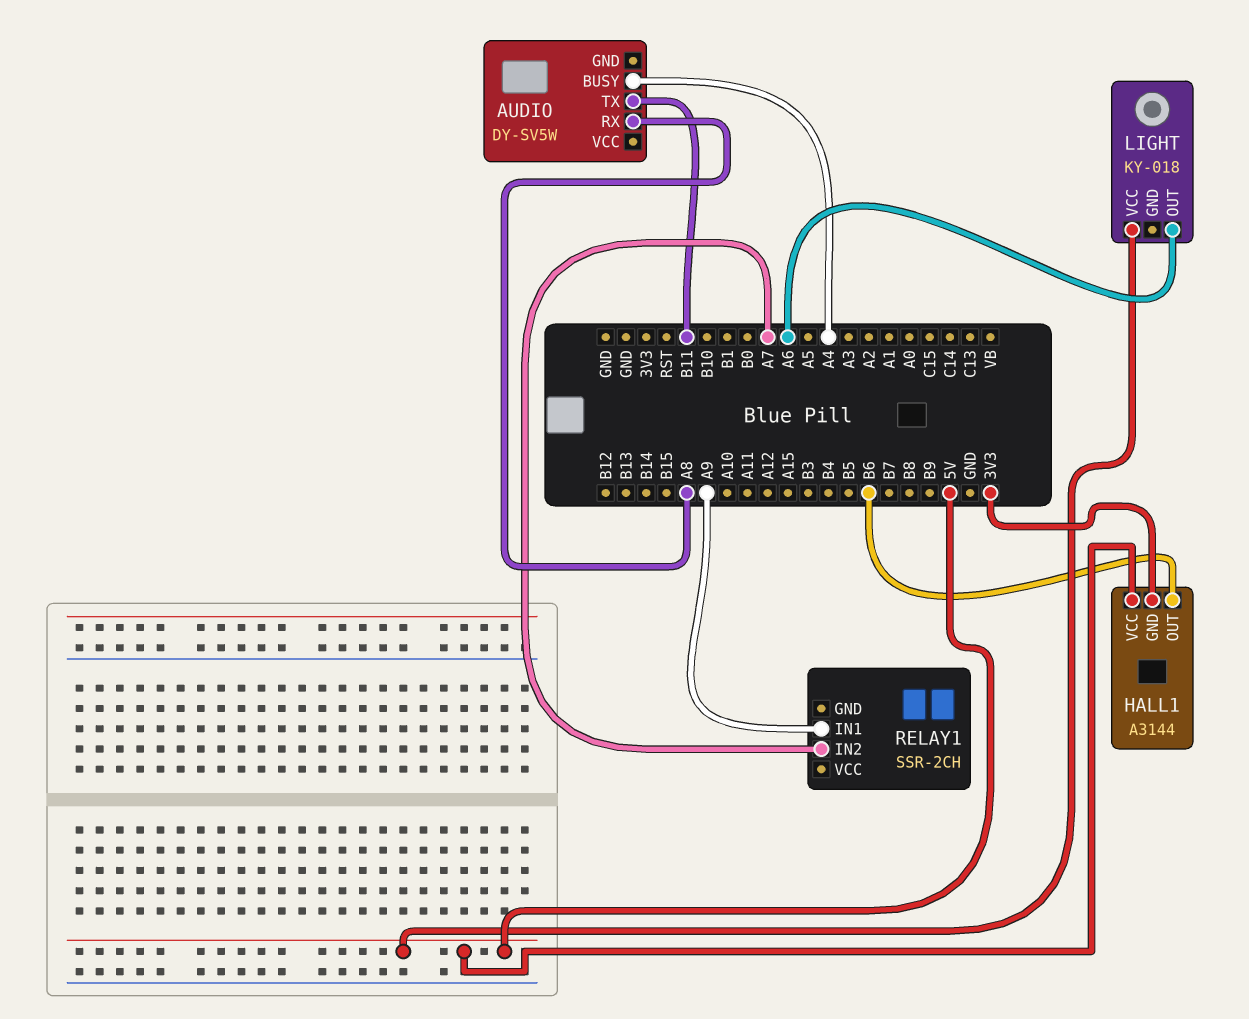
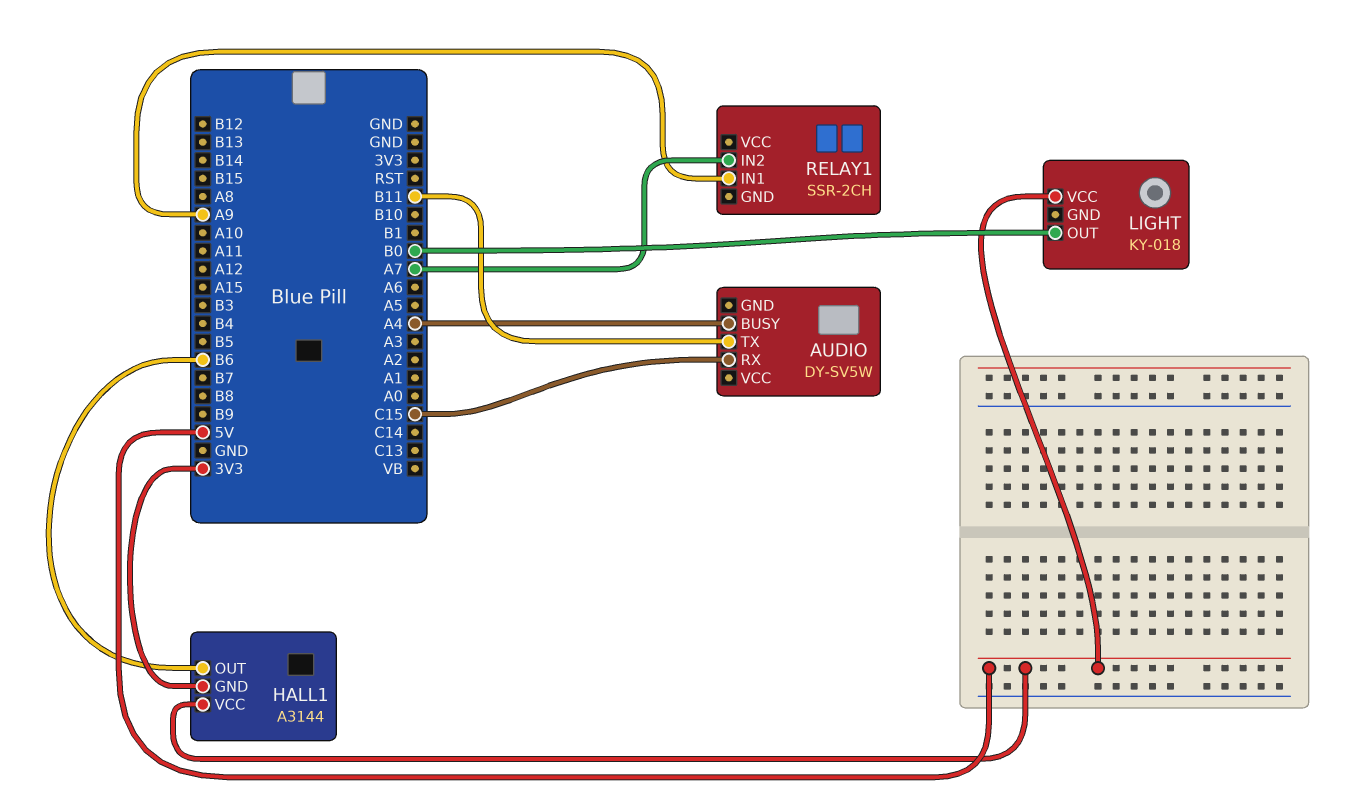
AUDIO pin RX: A8 -> C15
LIGHT pin OUT: A6 -> B0

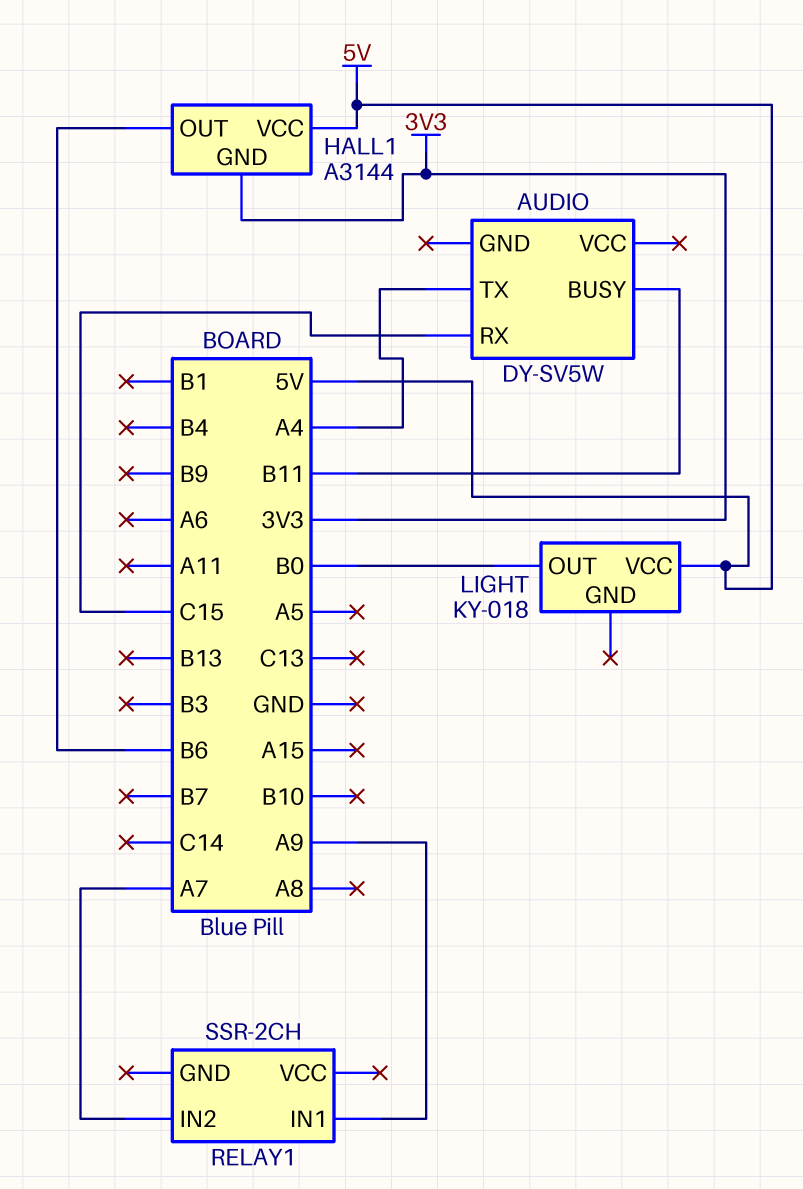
AUDIO pin BUSY: A4 -> B11
AUDIO pin TX: B11 -> A4

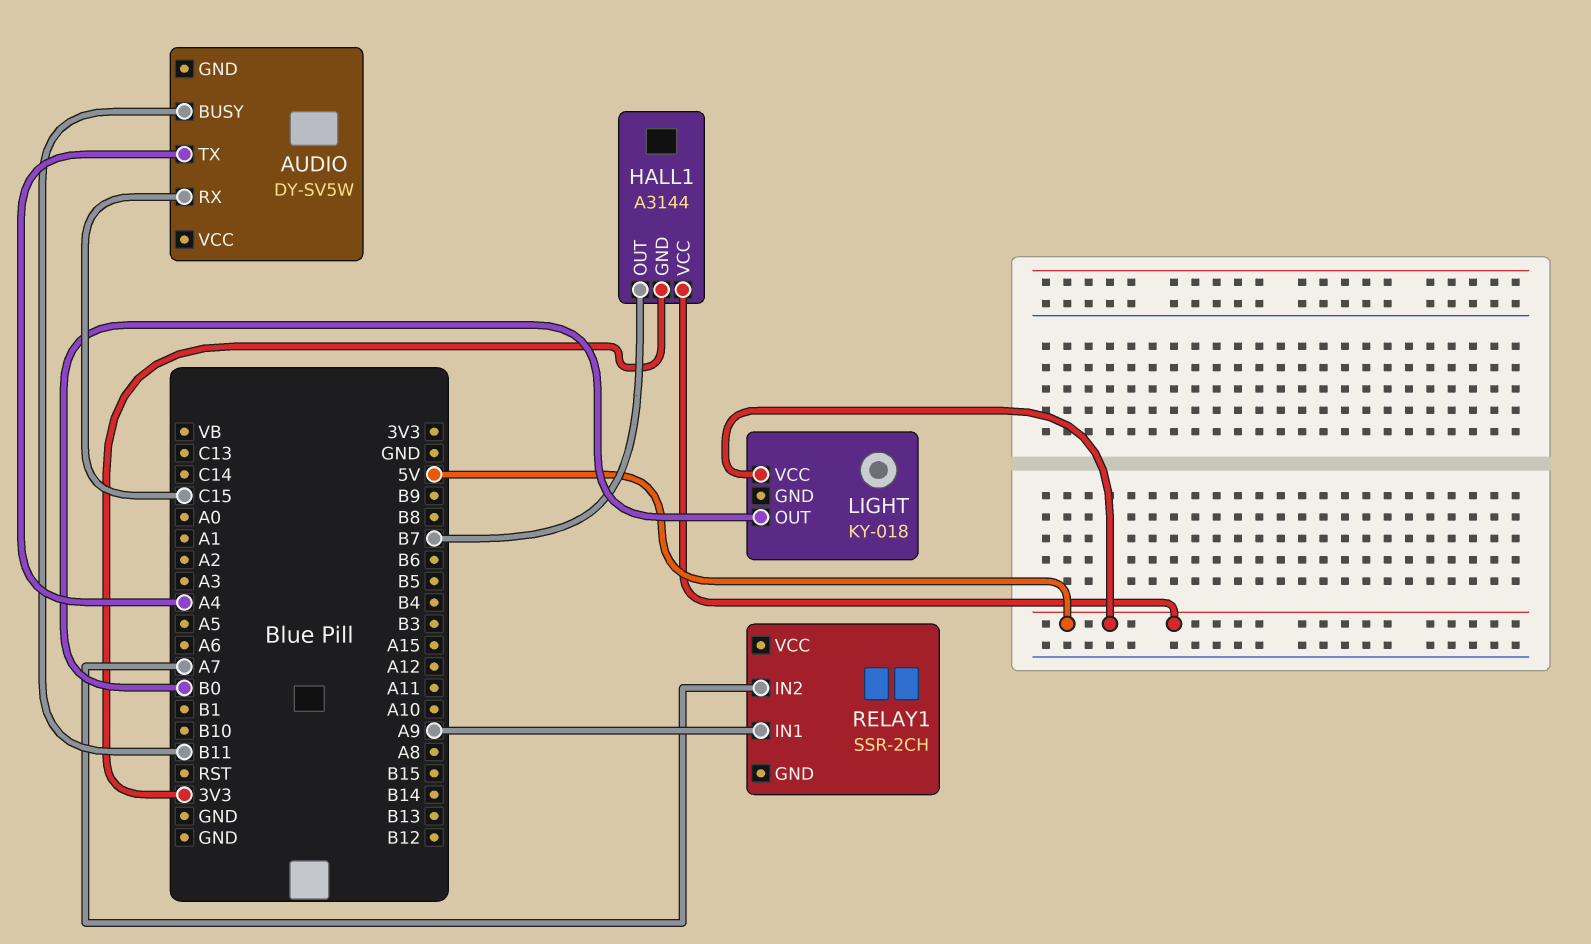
HALL1 pin OUT: B6 -> B7

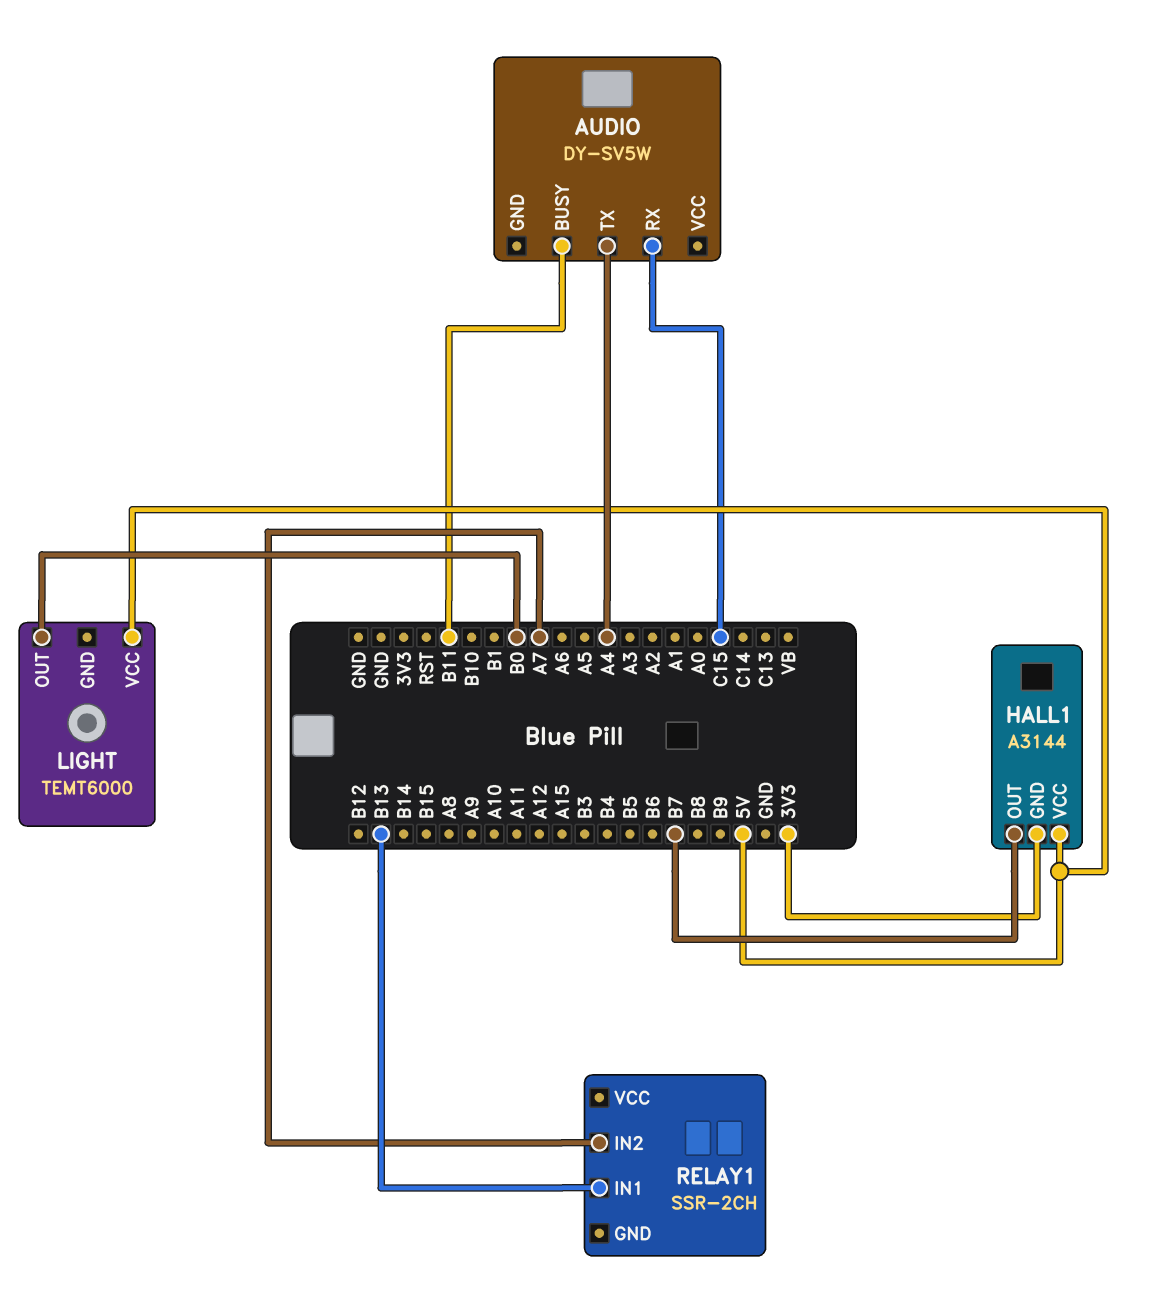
LIGHT: KY-018 -> TEMT6000
RELAY1 pin IN1: A9 -> B13

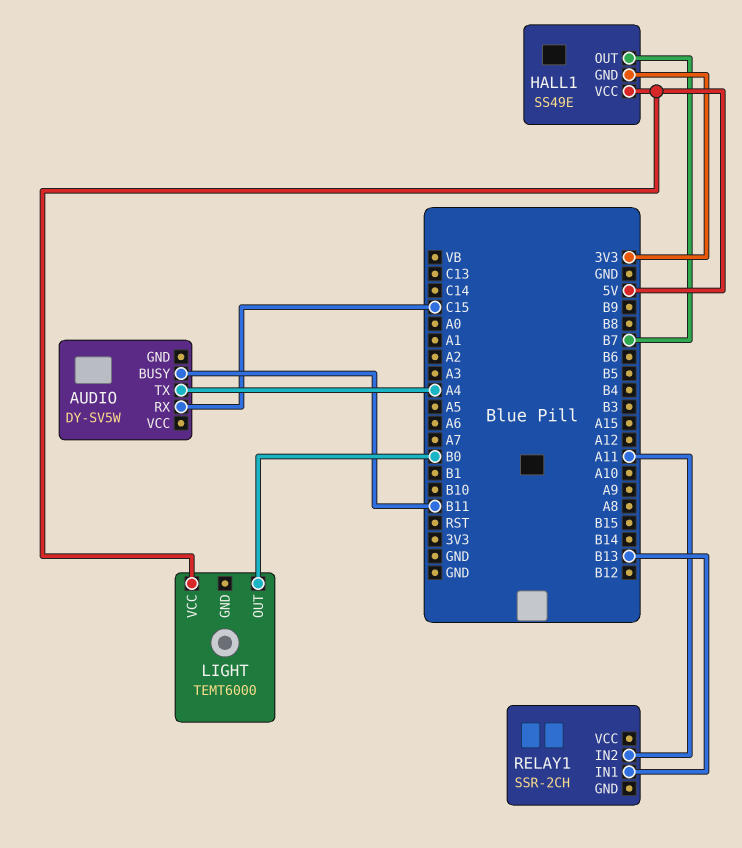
HALL1: A3144 -> SS49E
RELAY1 pin IN2: A7 -> A11

